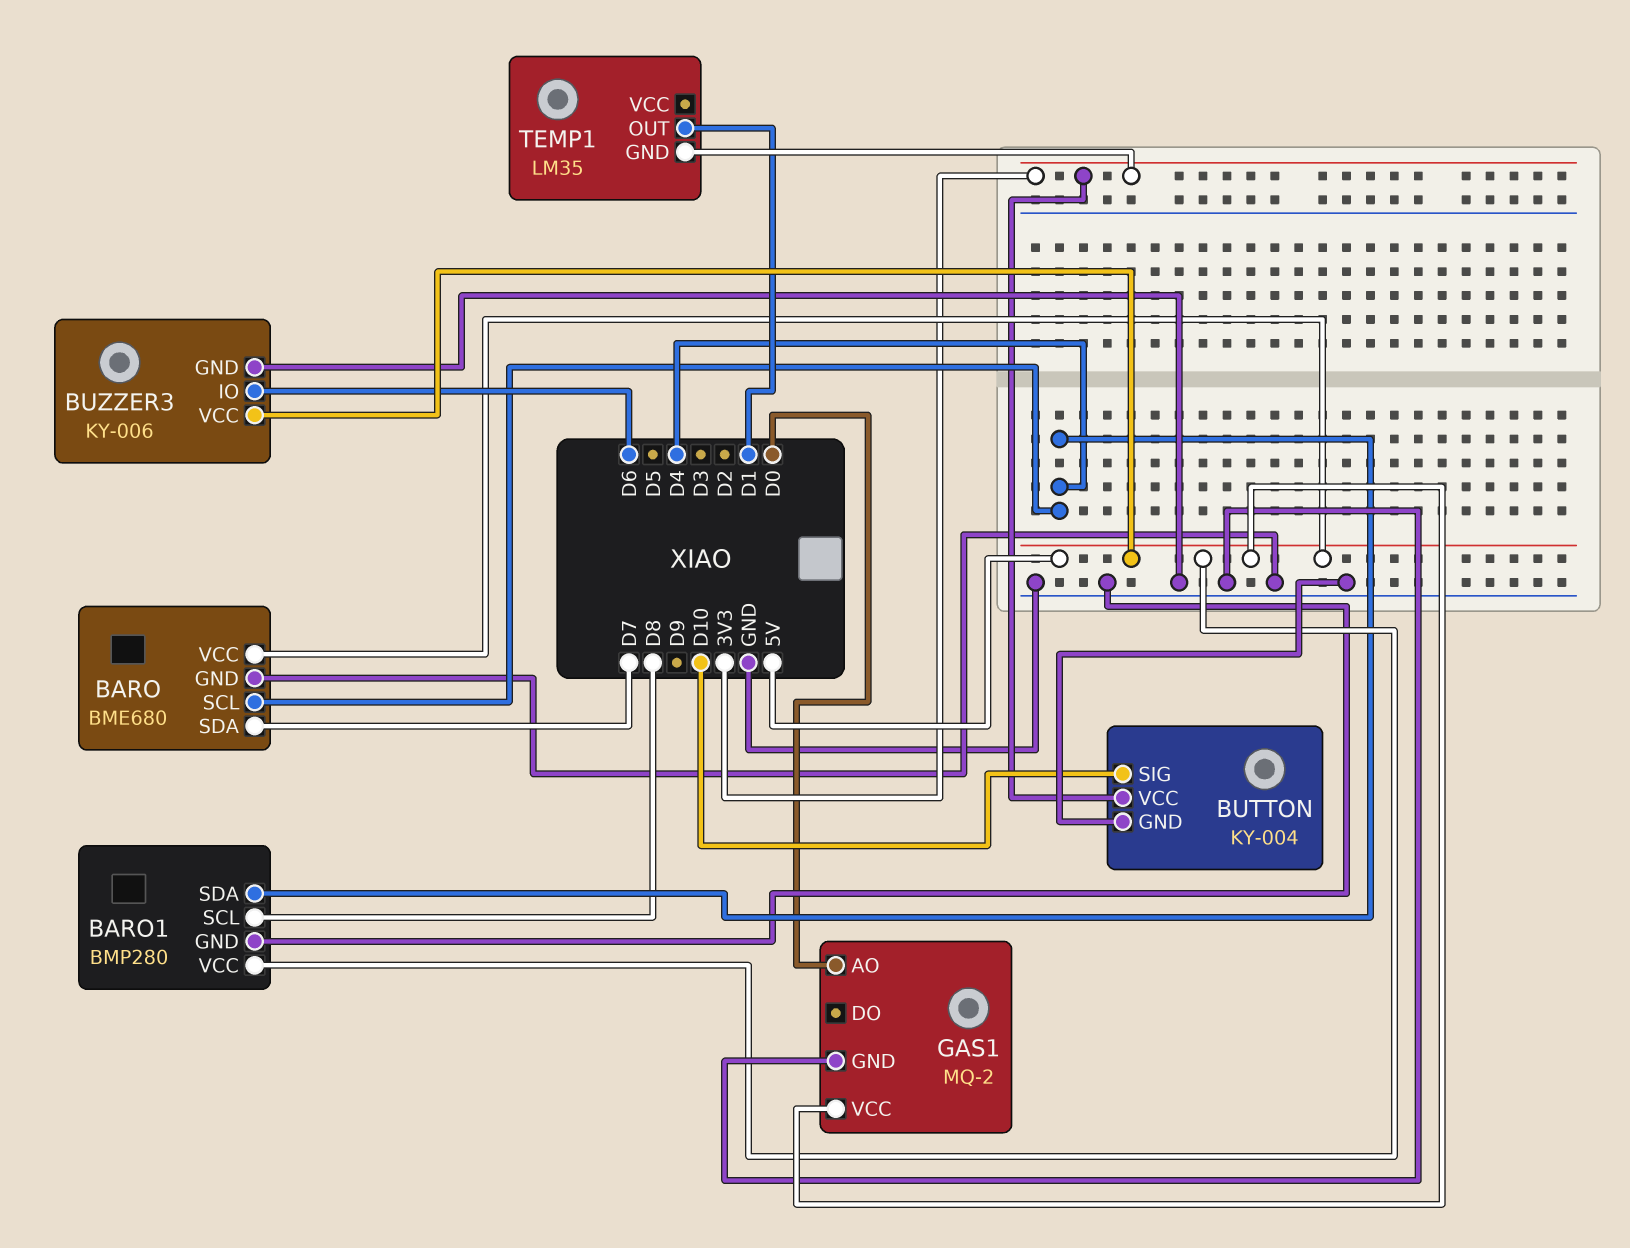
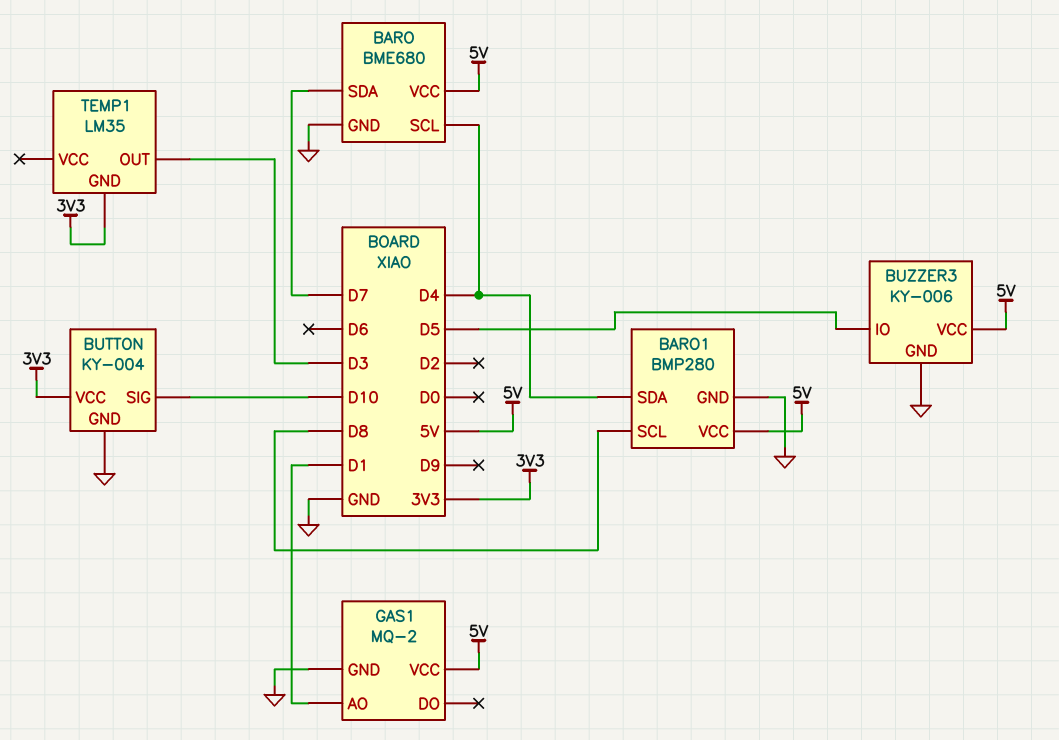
BUZZER3 pin IO: D6 -> D5
GAS1 pin AO: D0 -> D1
TEMP1 pin OUT: D1 -> D3

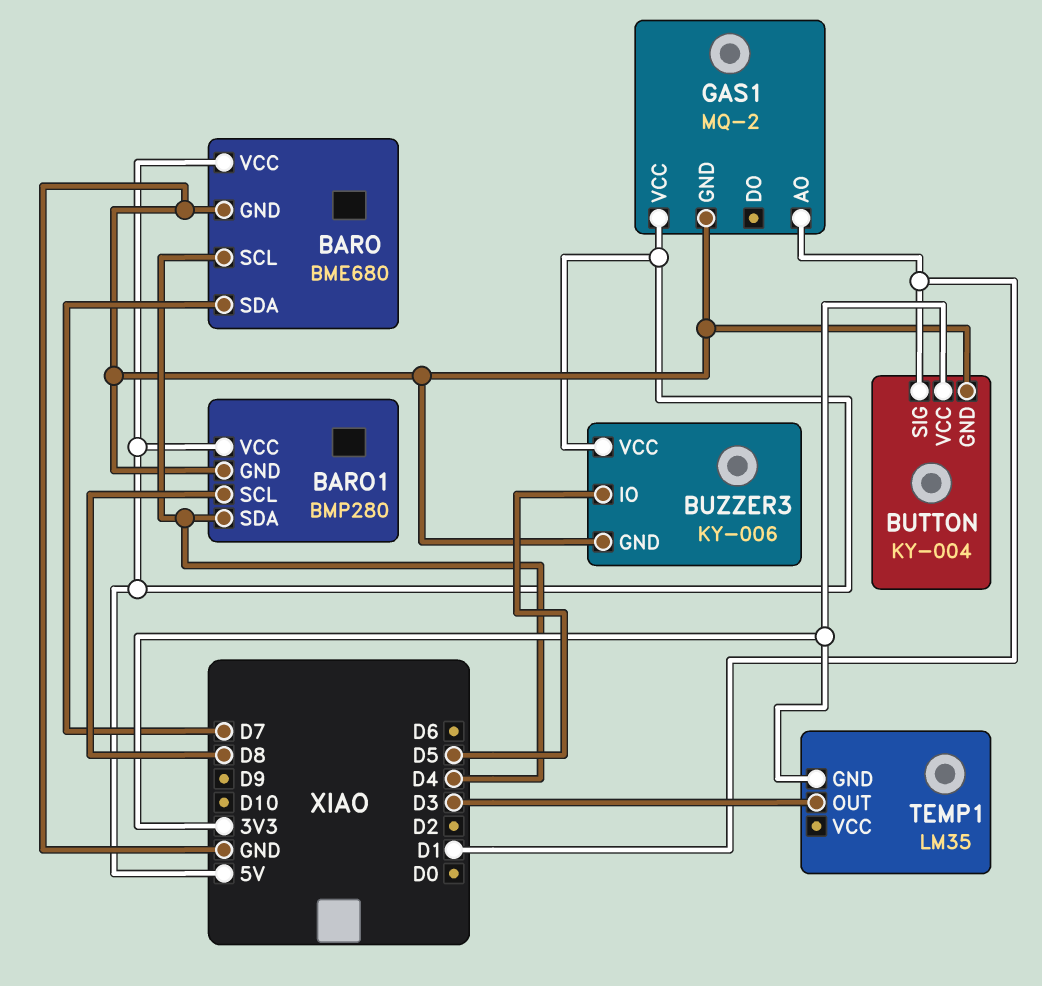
BUTTON pin SIG: D10 -> D1

